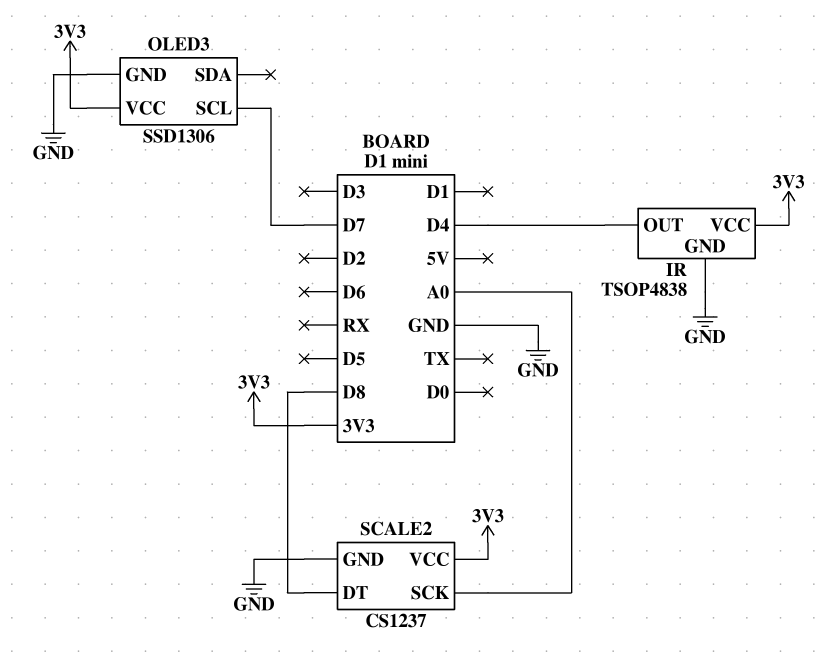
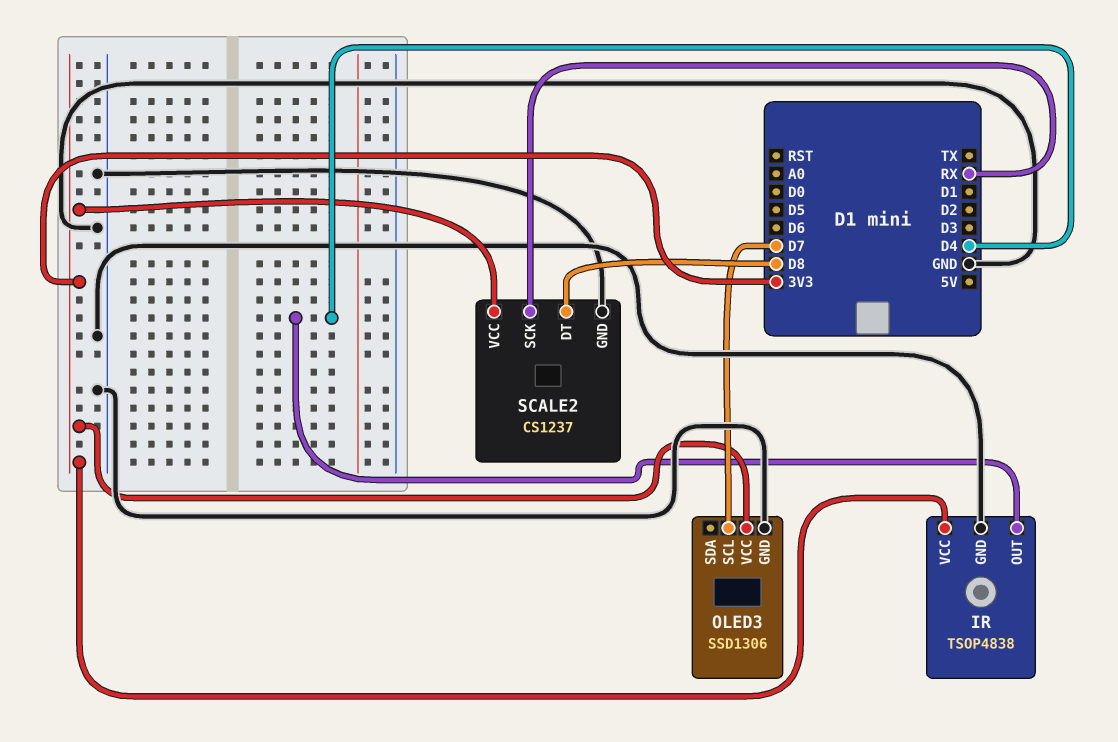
SCALE2 pin SCK: A0 -> RX

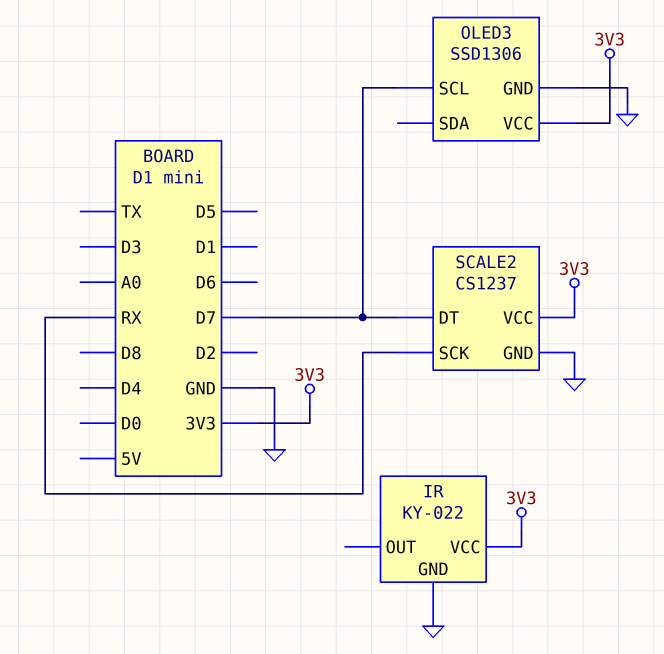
IR: TSOP4838 -> KY-022
IR pin OUT: D4 -> none
SCALE2 pin DT: D8 -> D7

